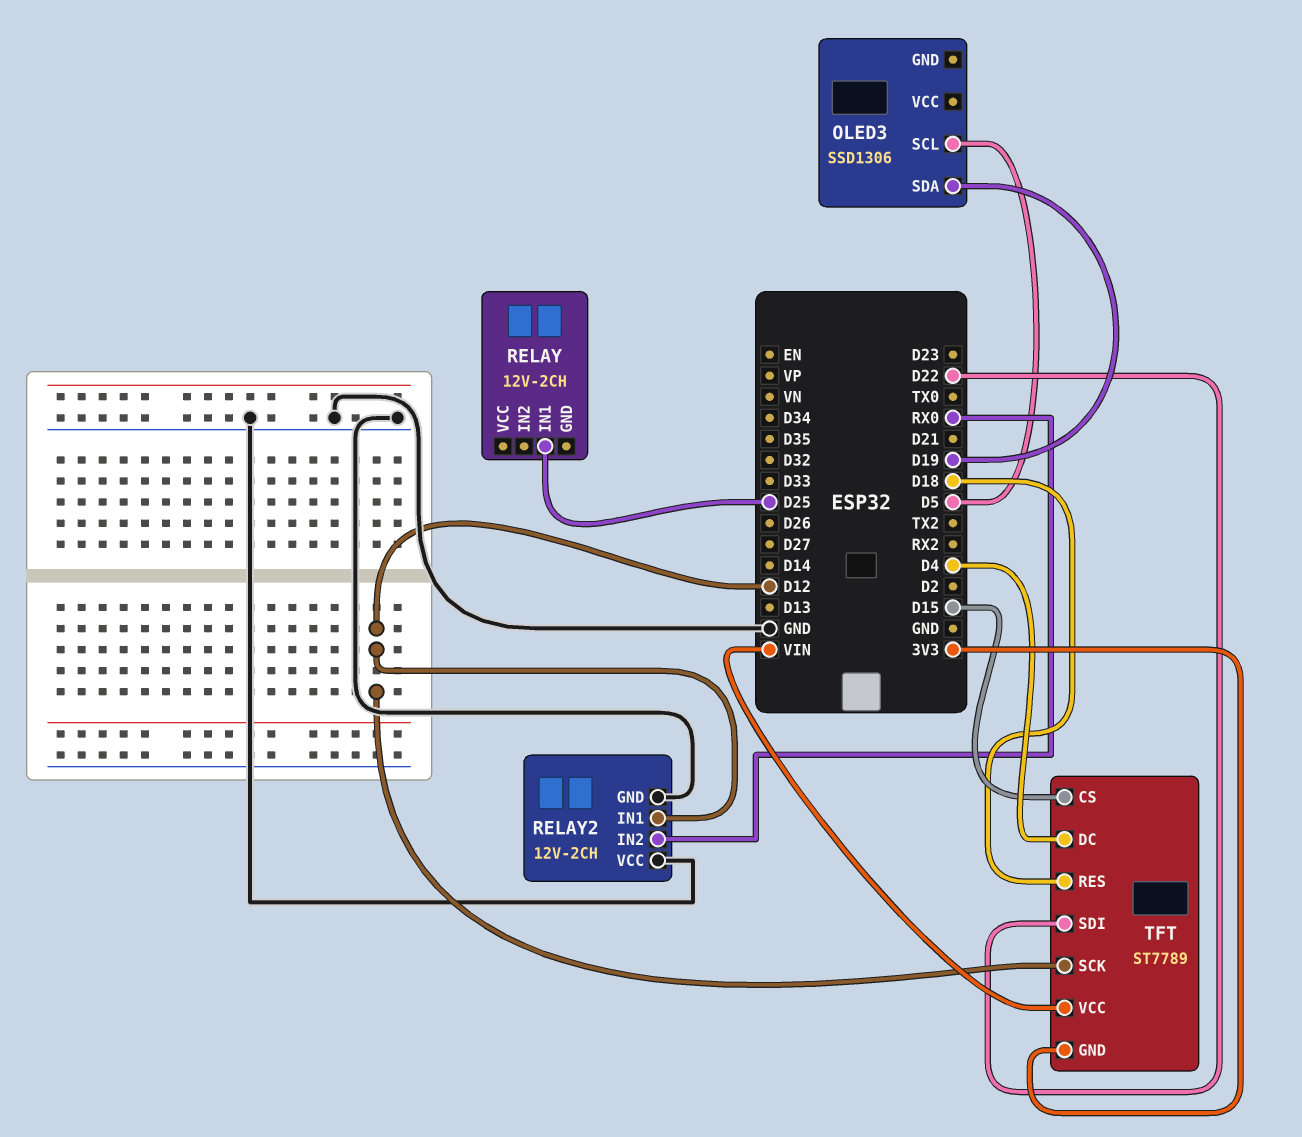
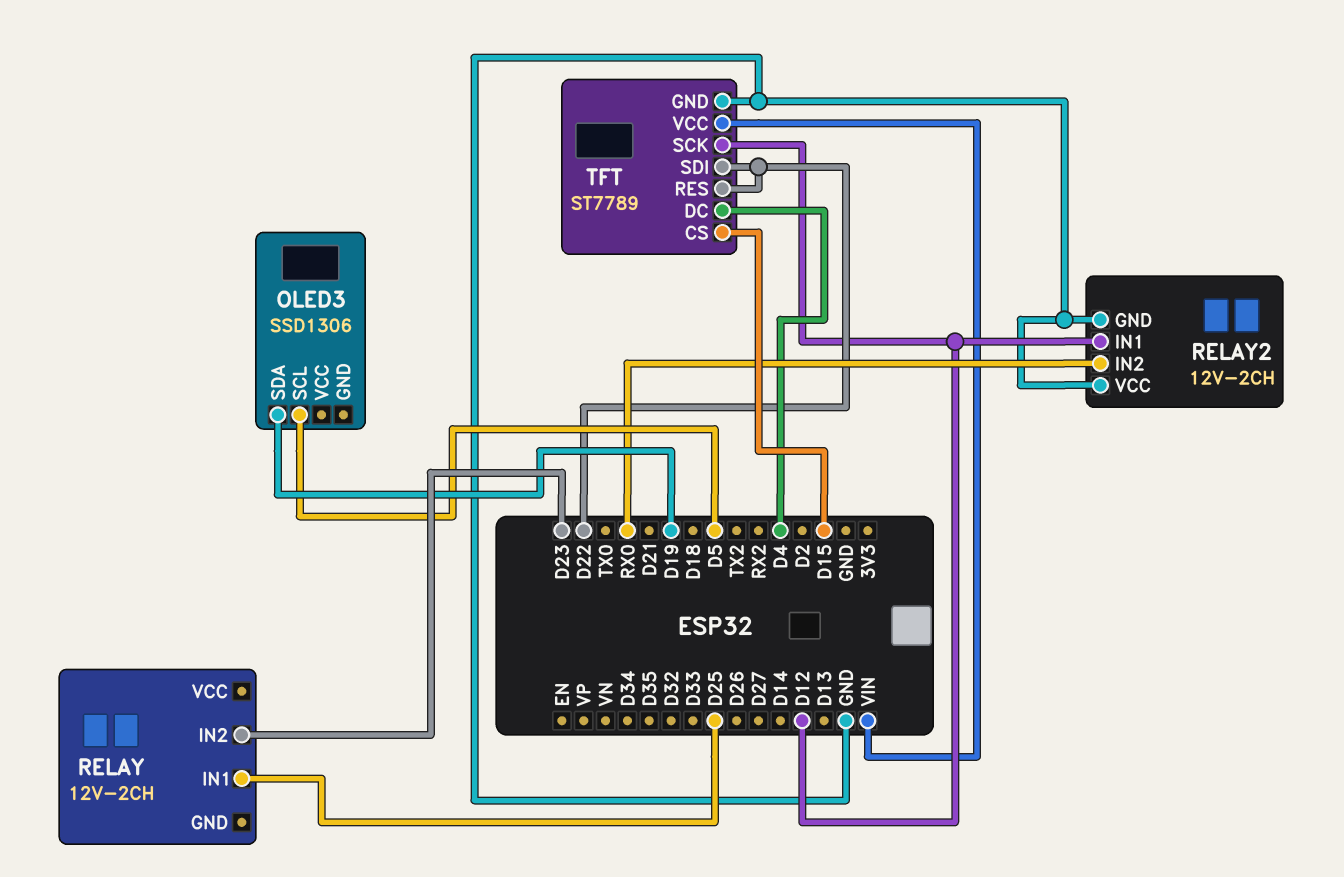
RELAY pin IN2: none -> D23
TFT pin GND: 3V3 -> GND
TFT pin RES: D18 -> D22

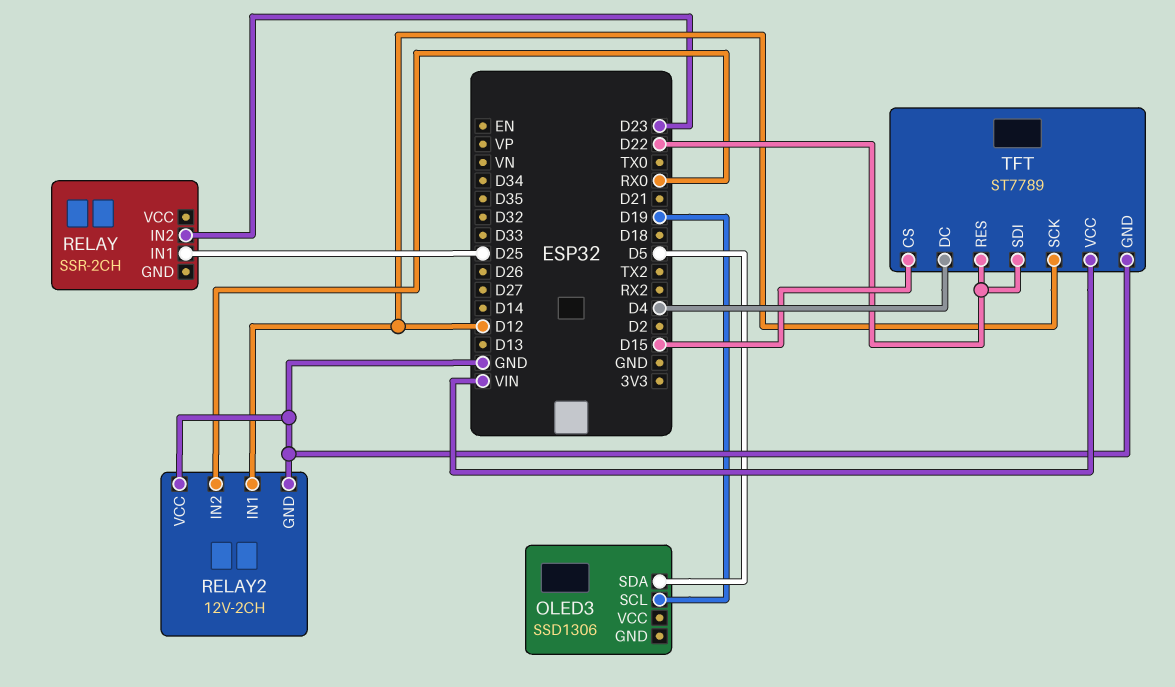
OLED3 pin SCL: D5 -> D19
OLED3 pin SDA: D19 -> D5
RELAY: 12V-2CH -> SSR-2CH

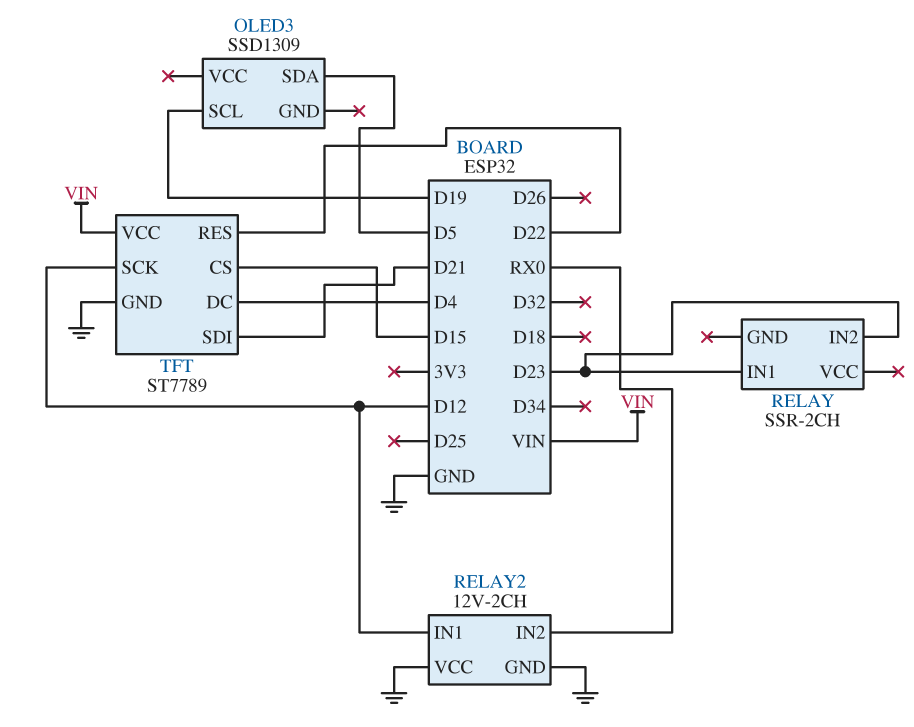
OLED3: SSD1306 -> SSD1309
RELAY pin IN1: D25 -> D23
TFT pin SDI: D22 -> D21

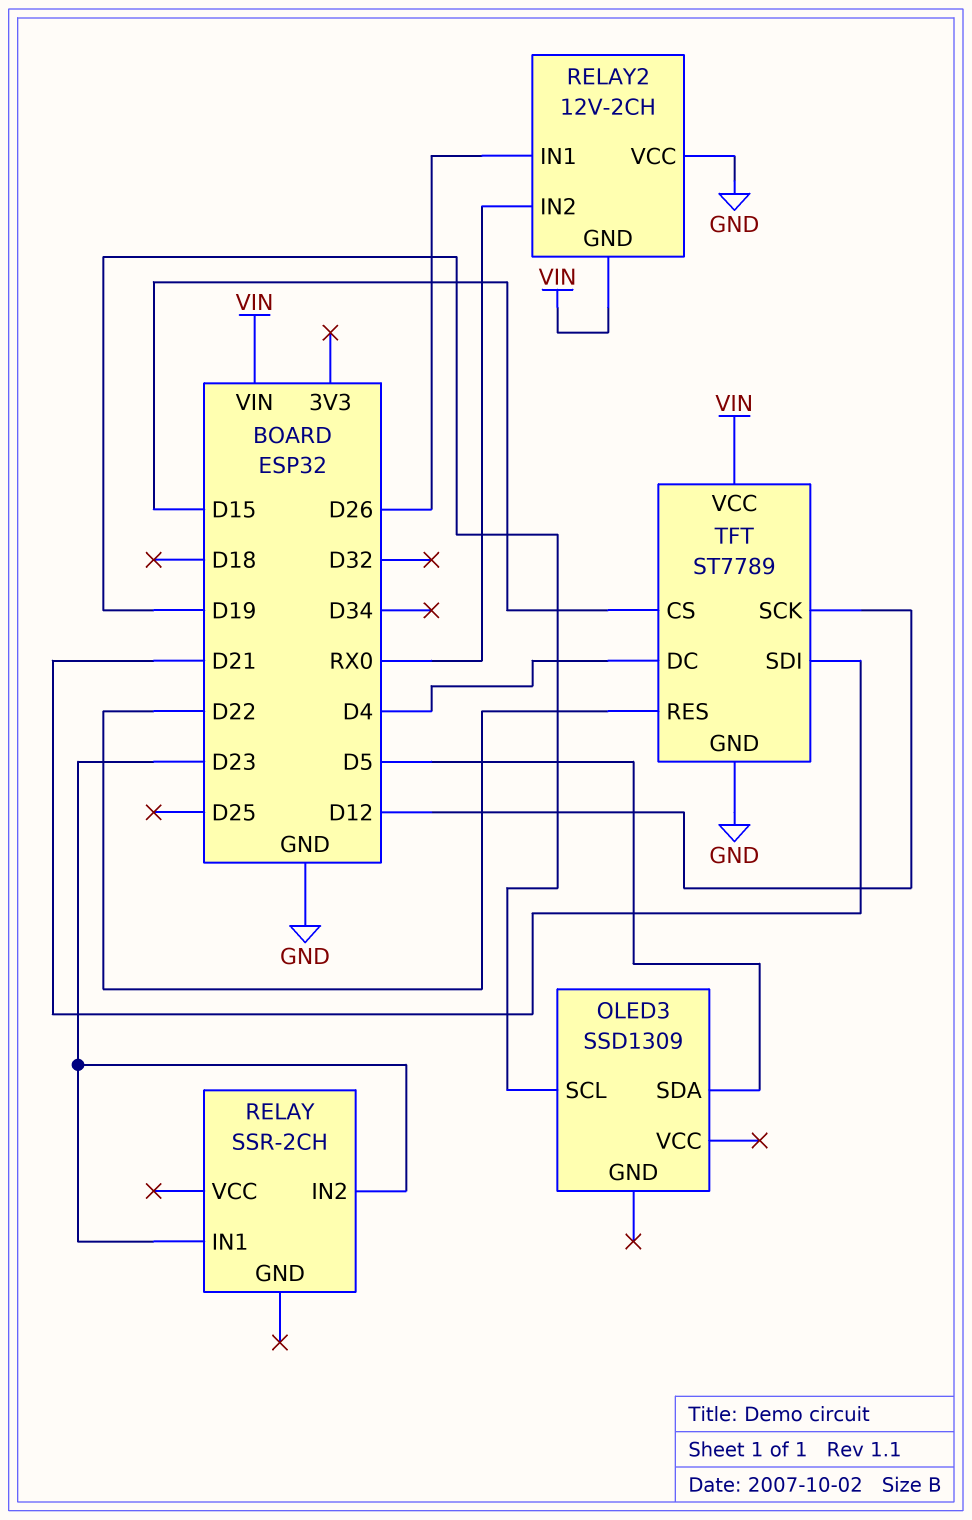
RELAY2 pin GND: GND -> VIN
RELAY2 pin IN1: D12 -> D26

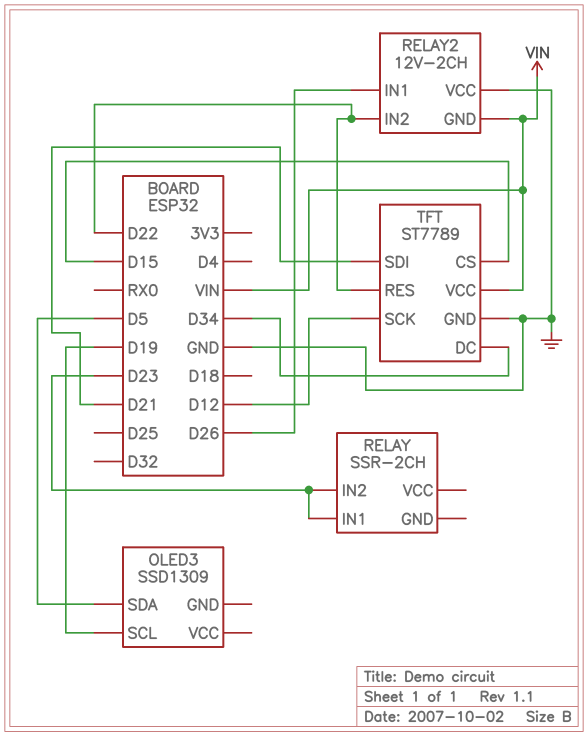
RELAY2 pin IN2: RX0 -> D22
TFT pin DC: D4 -> D34

